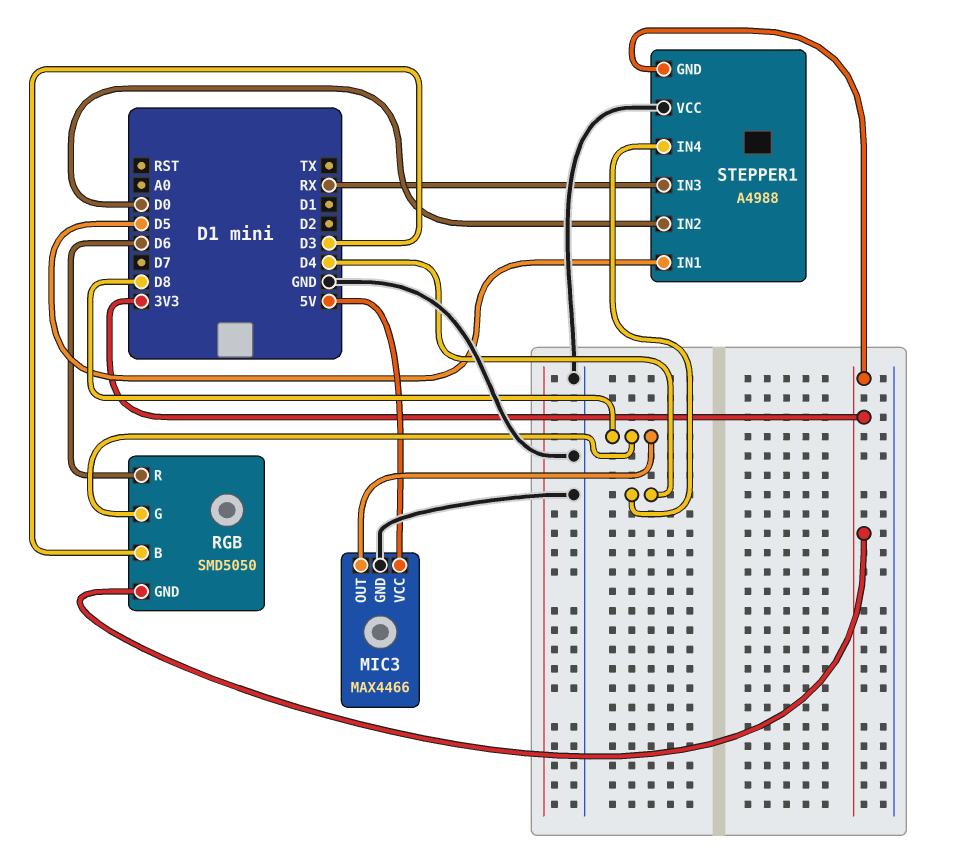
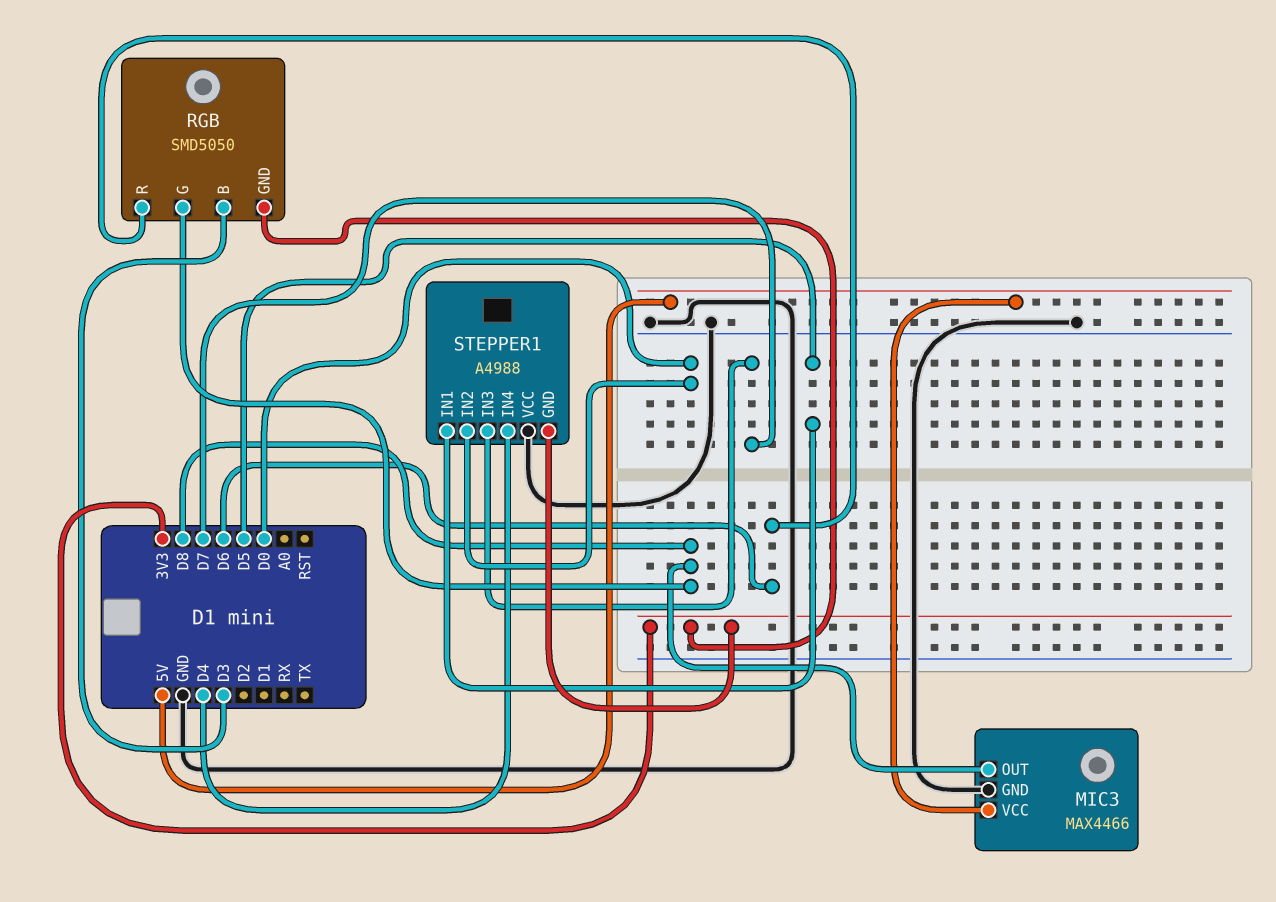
STEPPER1 pin IN3: RX -> D7

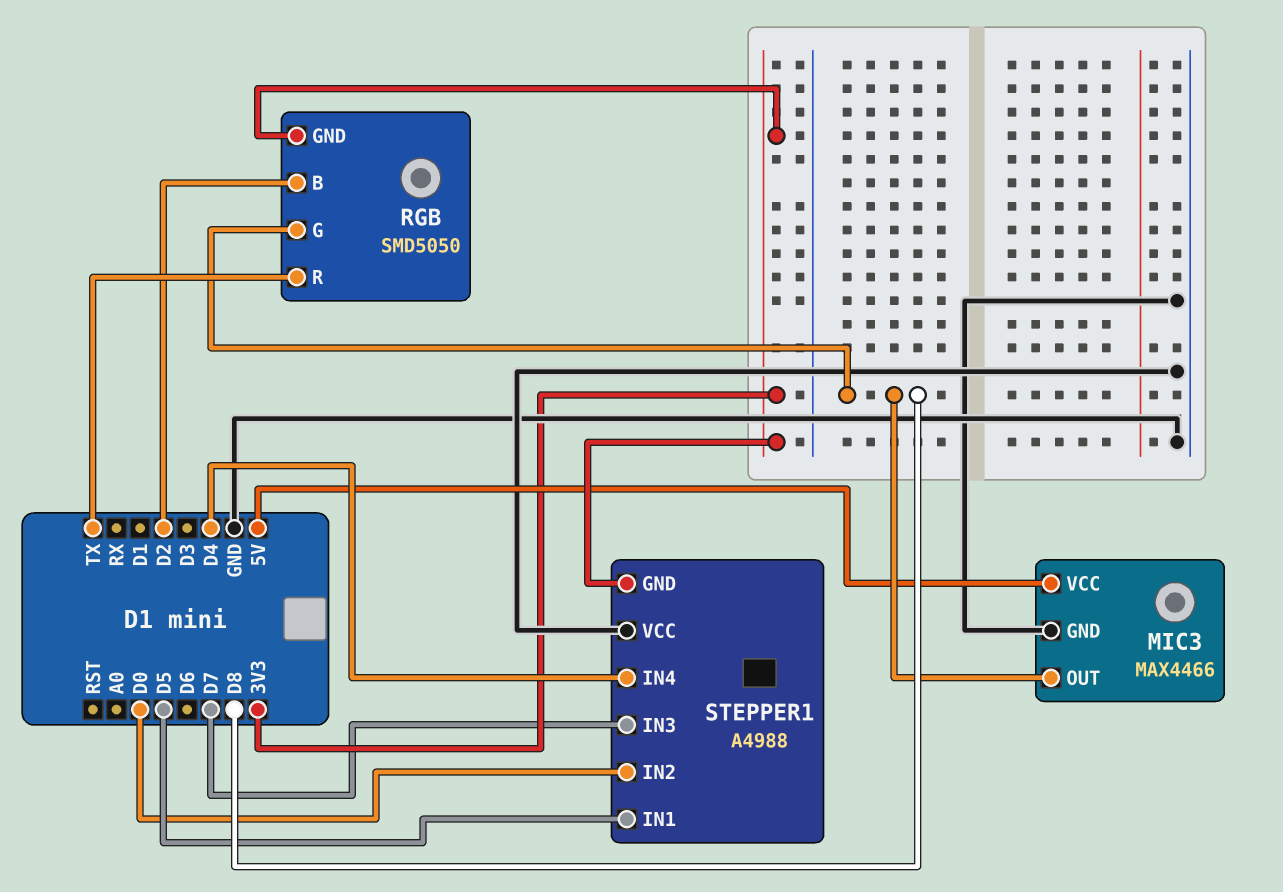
RGB pin B: D3 -> D2
RGB pin R: D6 -> TX

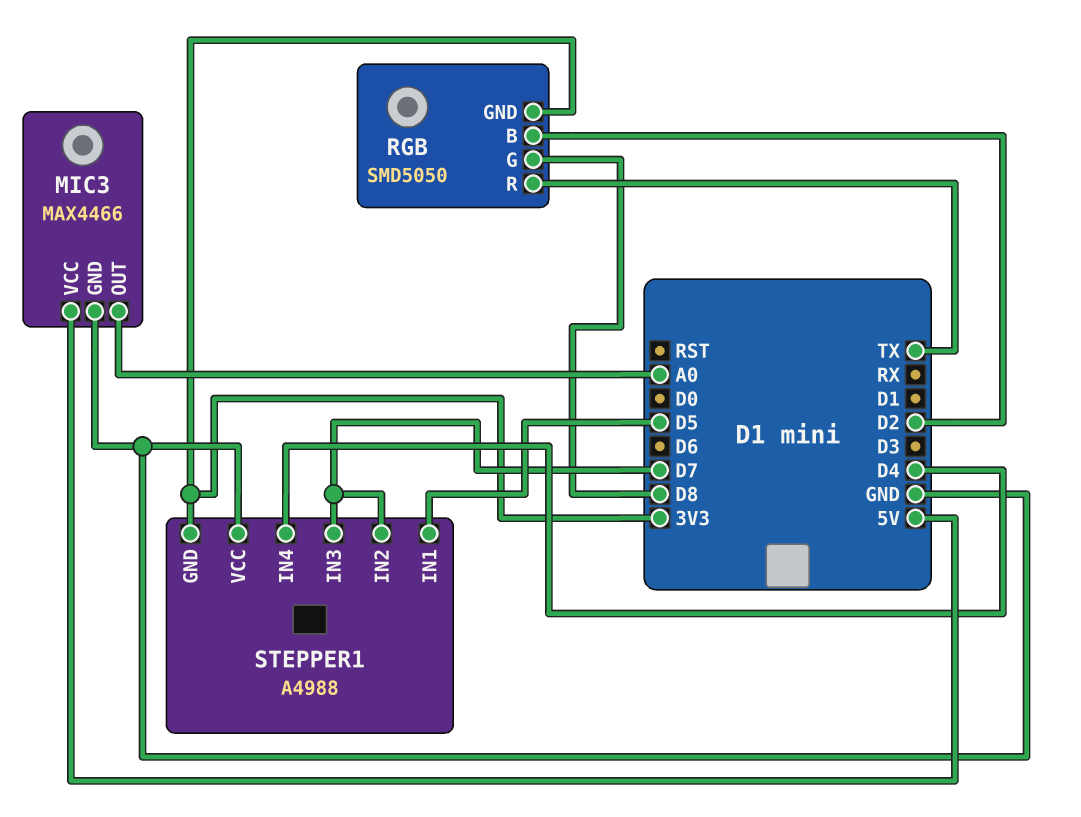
MIC3 pin OUT: D8 -> A0
STEPPER1 pin IN2: D0 -> D7

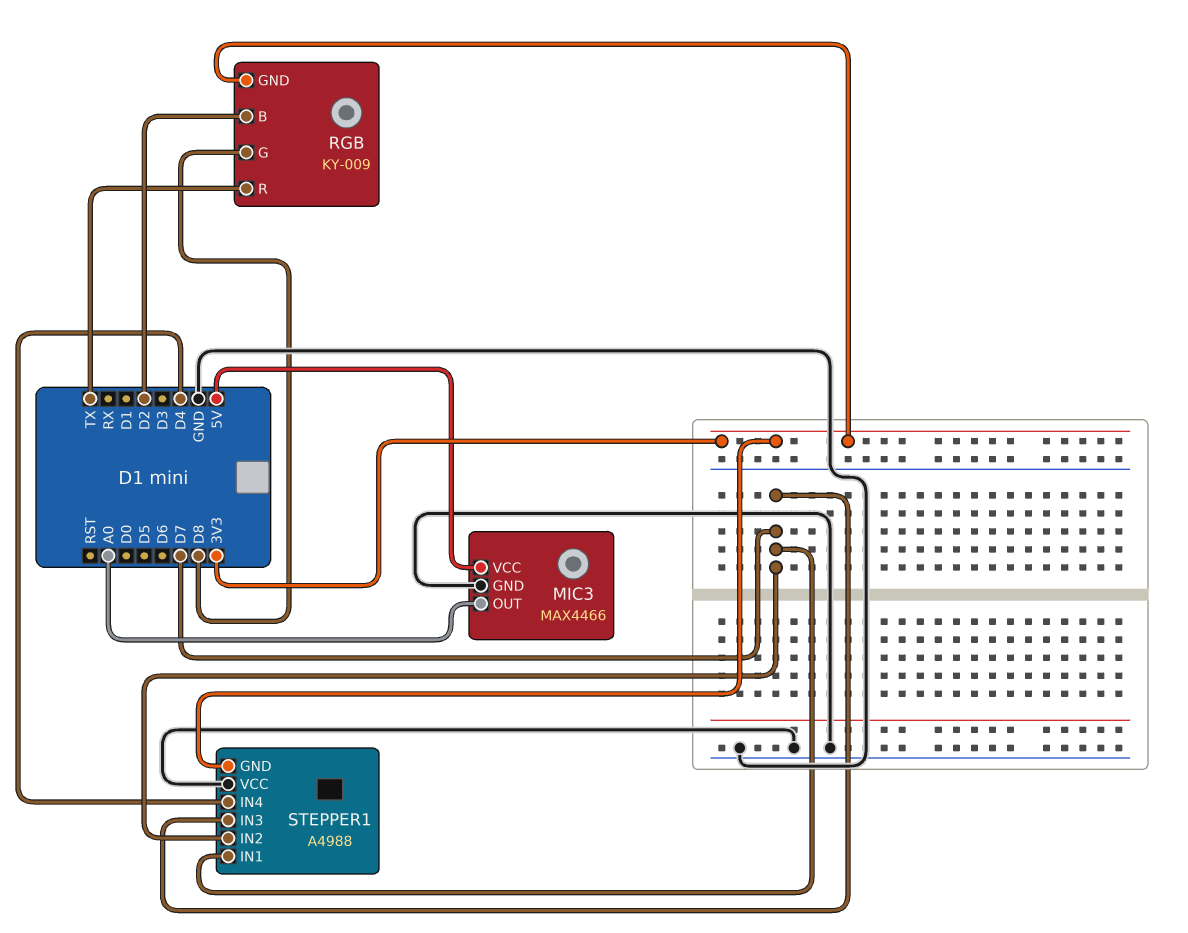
RGB: SMD5050 -> KY-009
STEPPER1 pin IN1: D5 -> D7

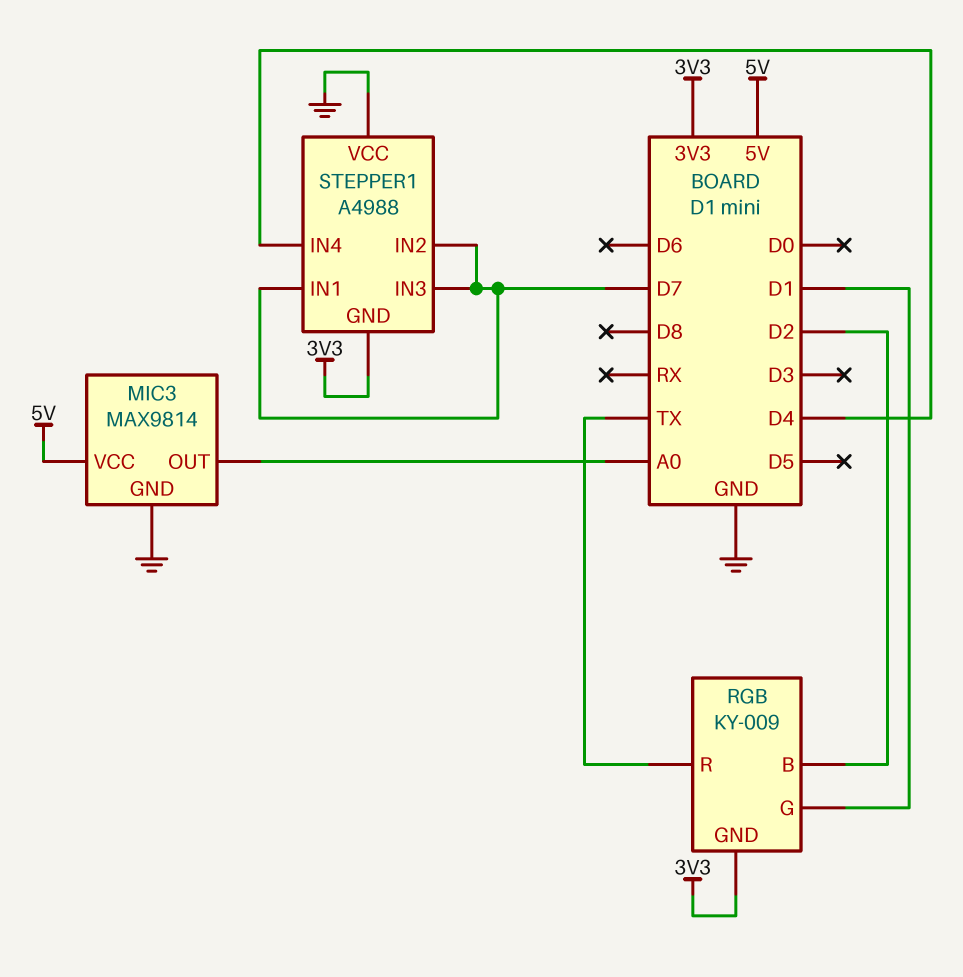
MIC3: MAX4466 -> MAX9814
RGB pin G: D8 -> D1

